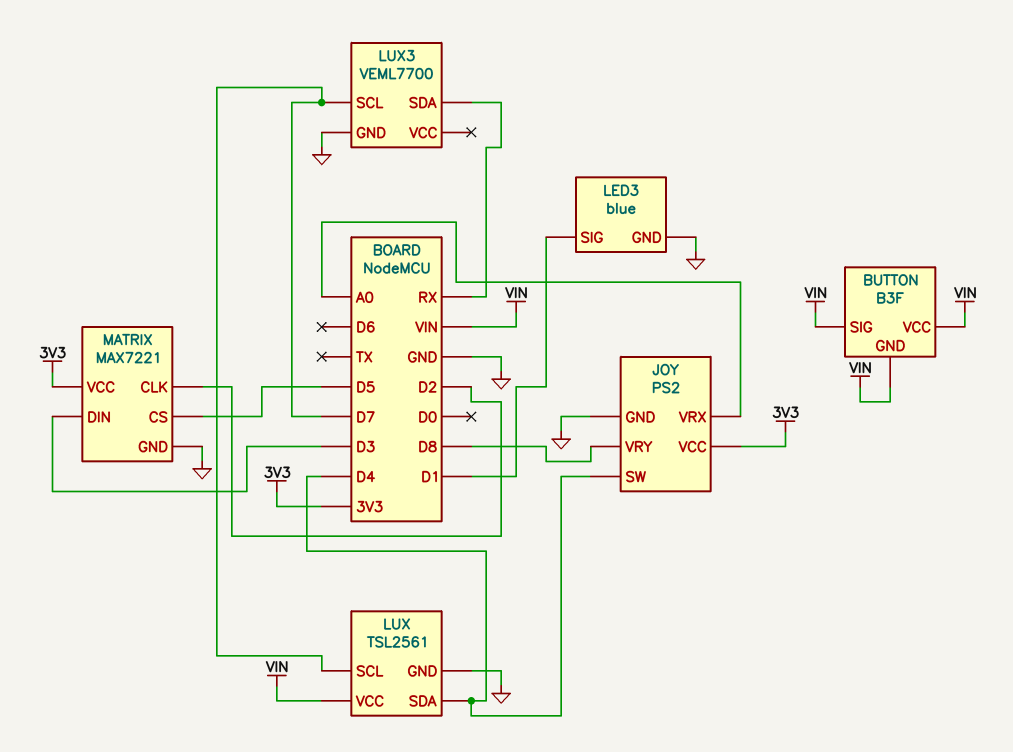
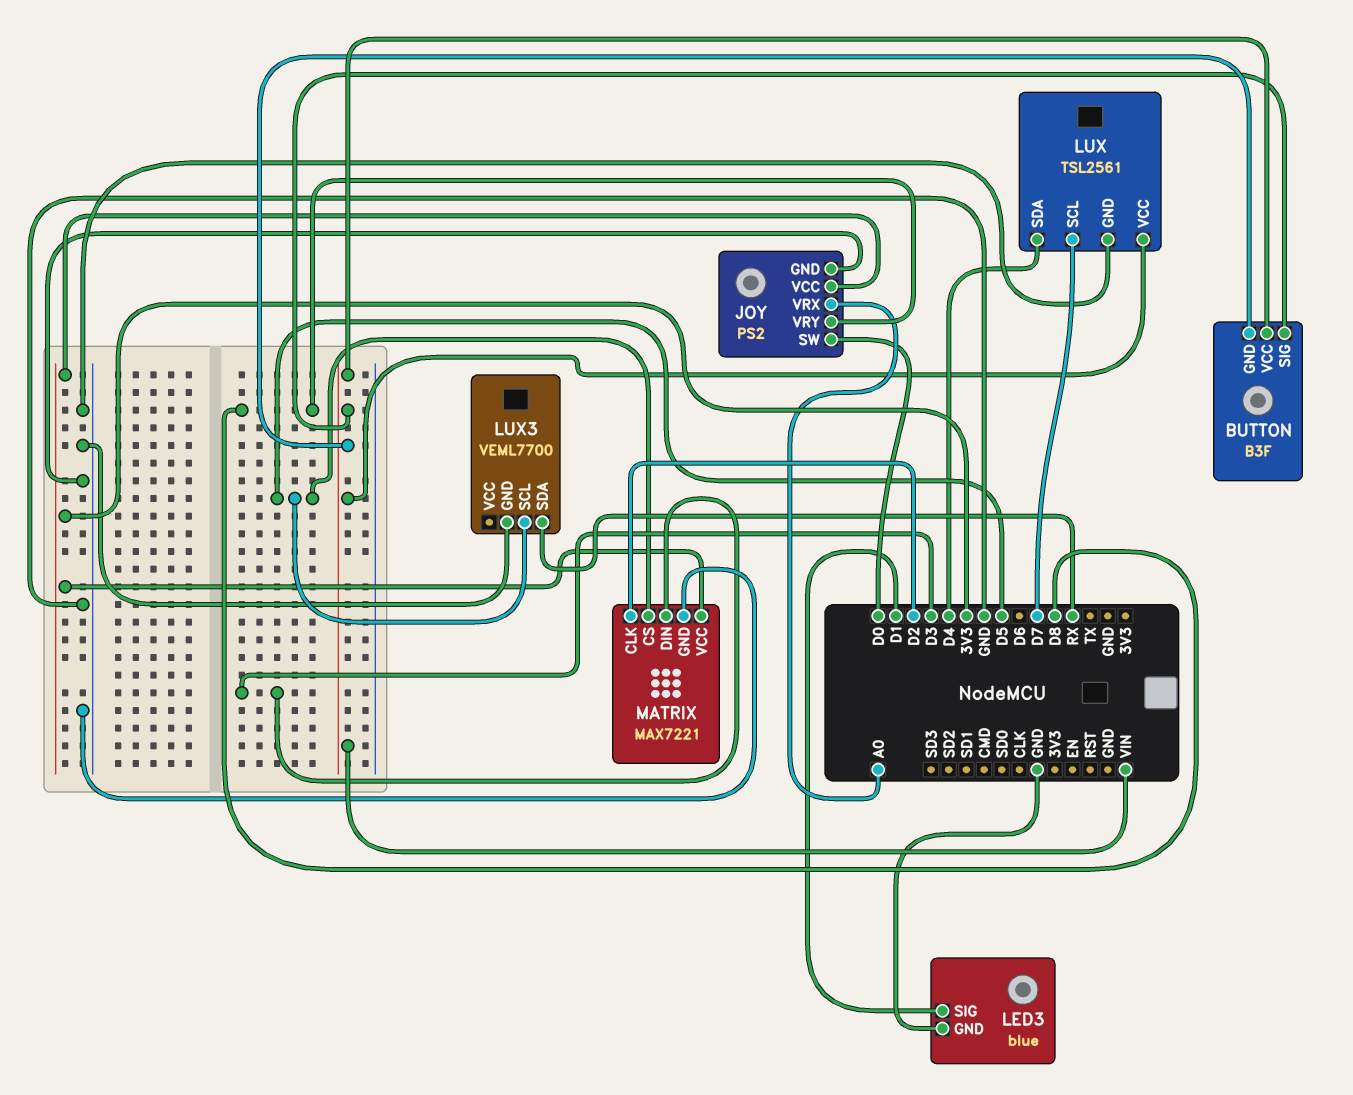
JOY pin SW: D4 -> D0
LUX3 pin SCL: D7 -> D5

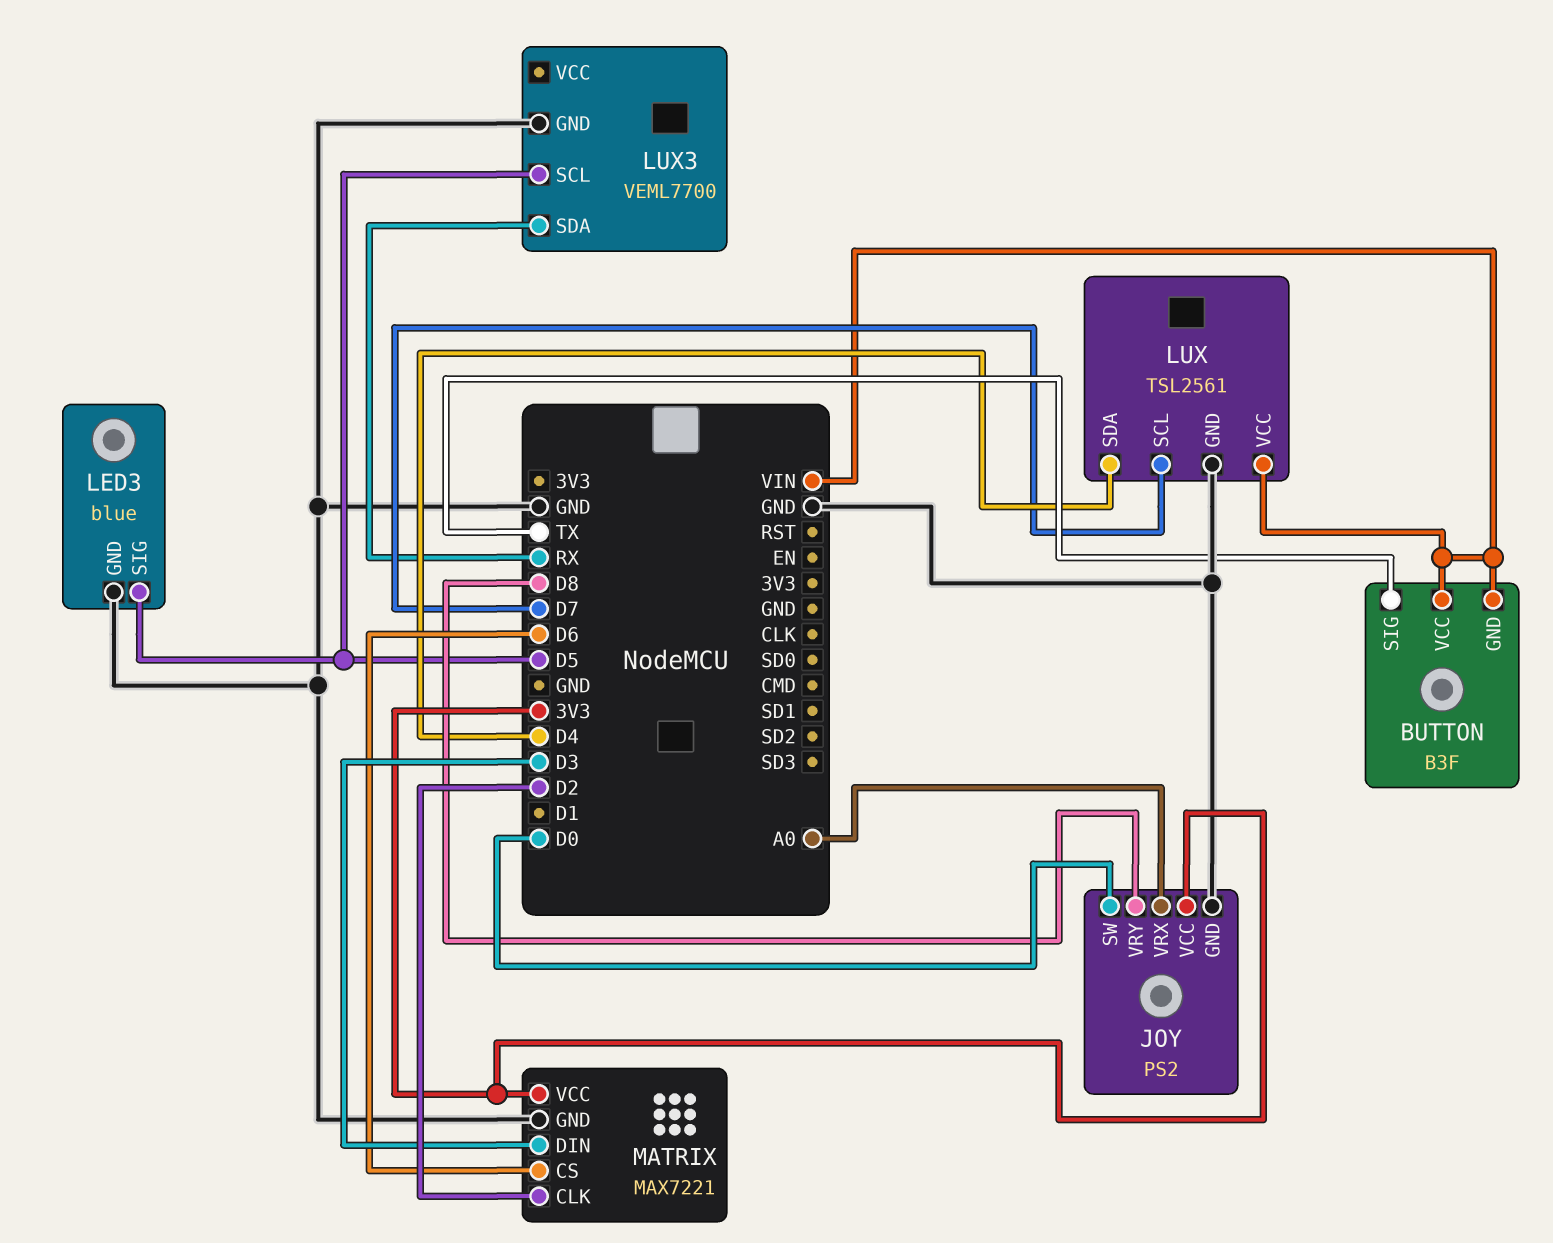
BUTTON pin SIG: VIN -> TX
LED3 pin SIG: D1 -> D5
MATRIX pin CS: D5 -> D6

